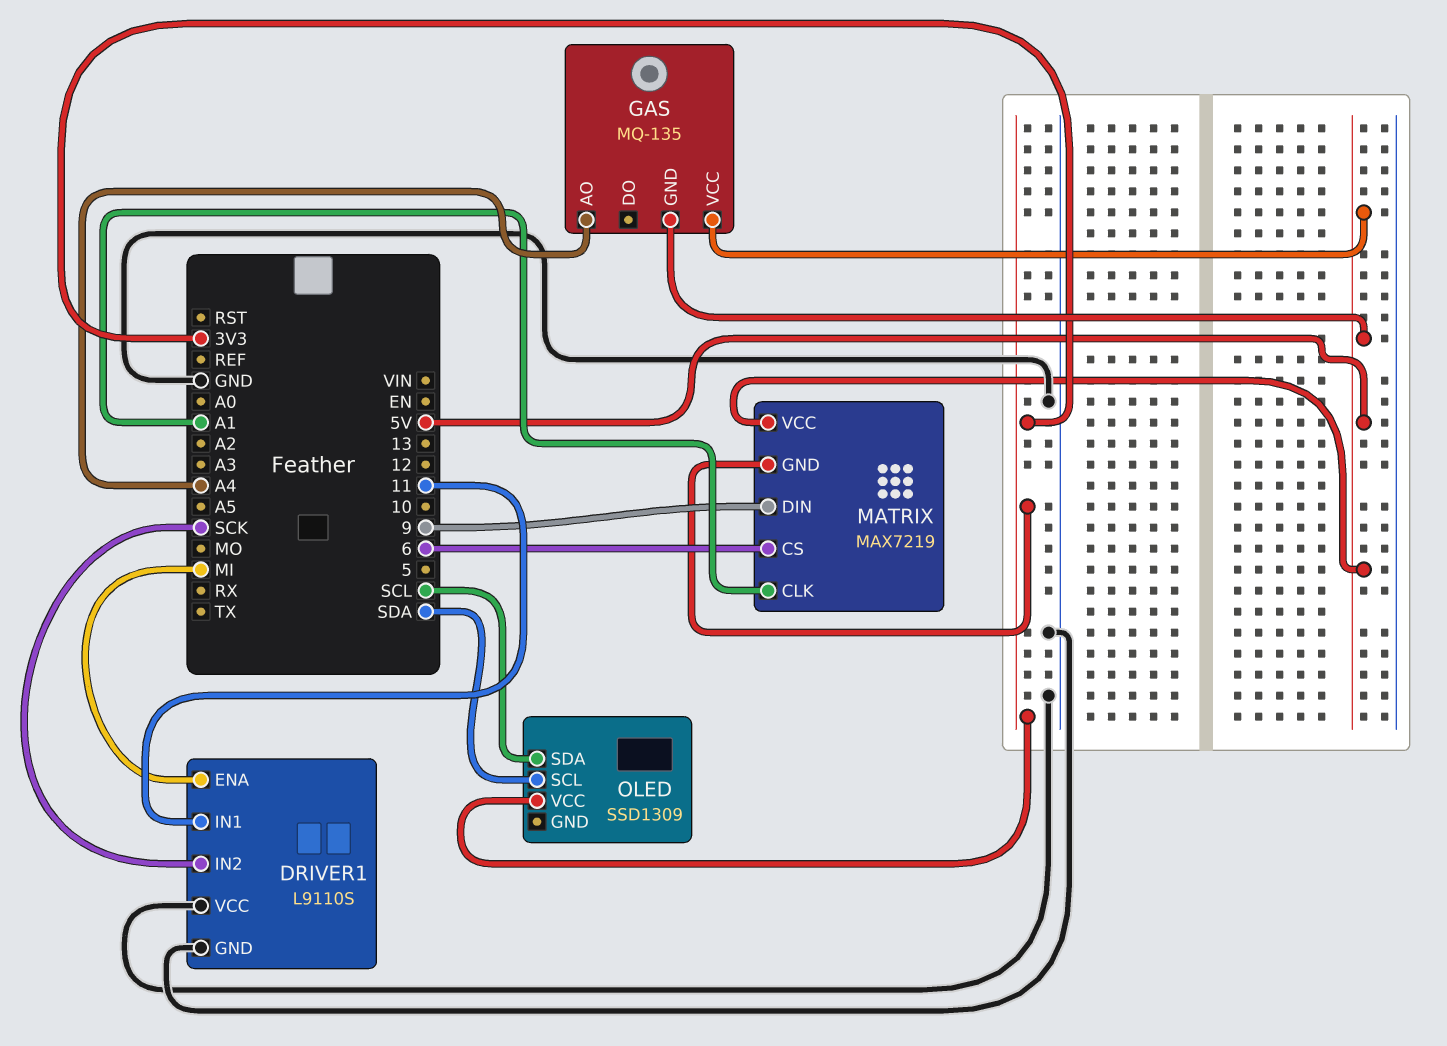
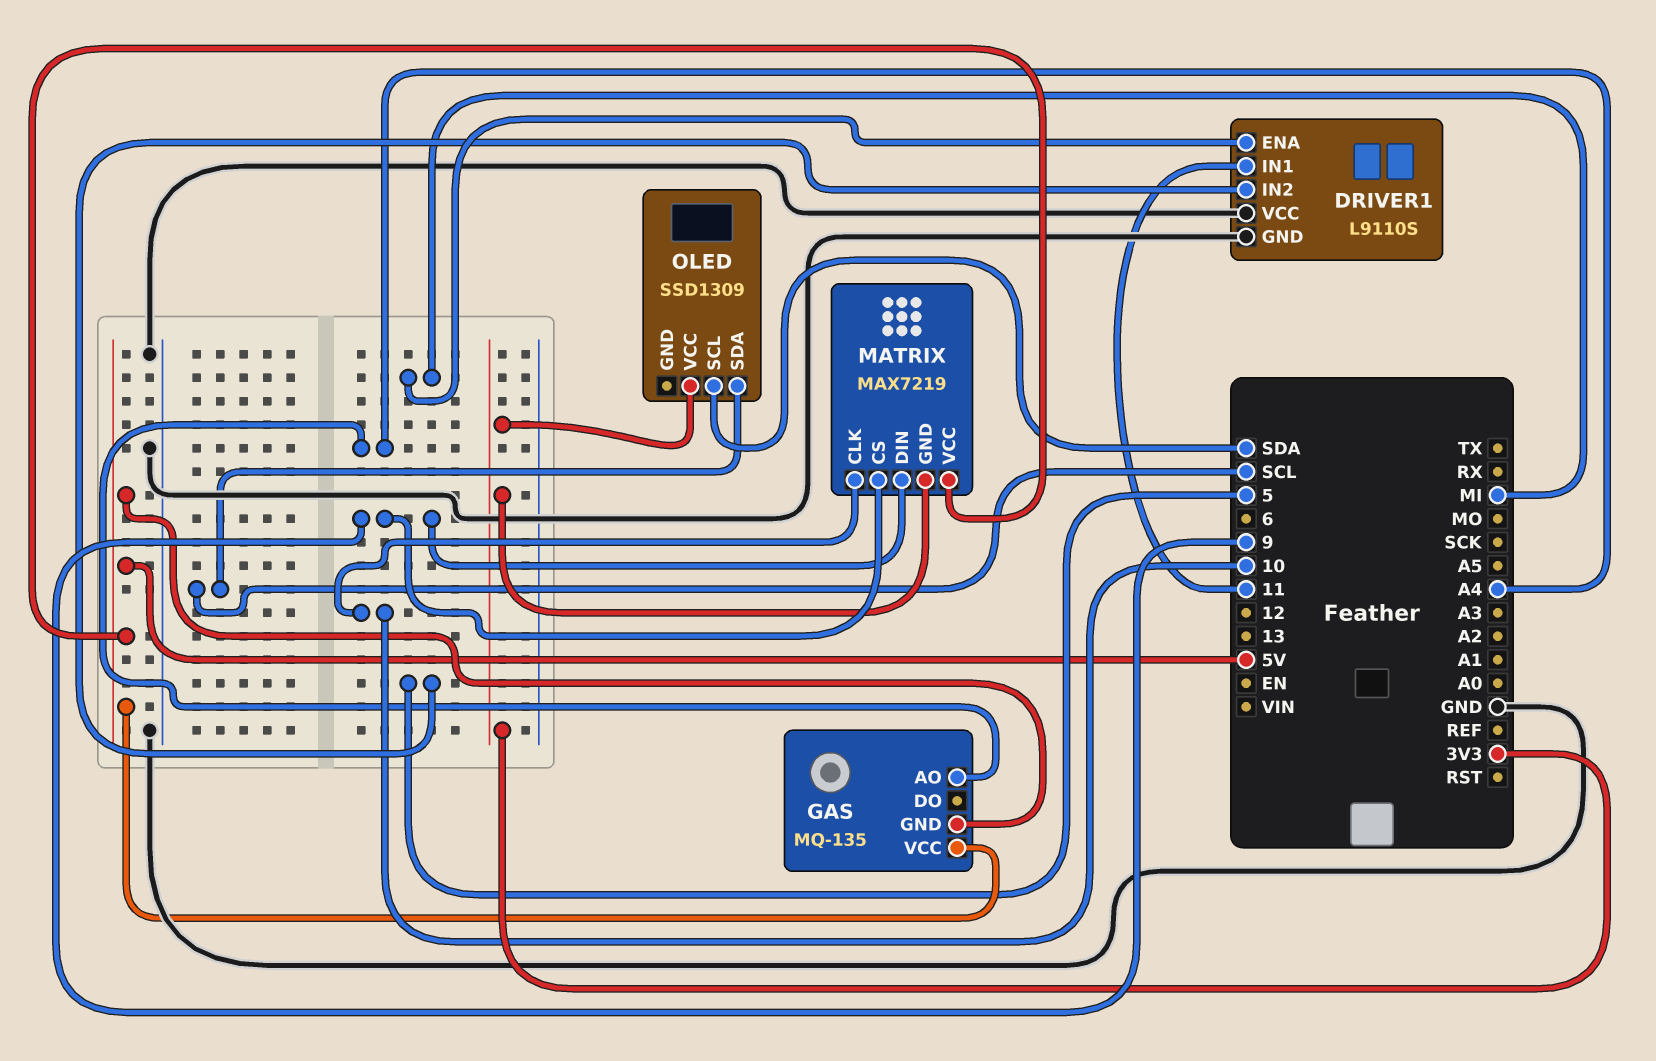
DRIVER1 pin IN2: SCK -> 5
MATRIX pin CLK: A1 -> 10
MATRIX pin CS: 6 -> 9

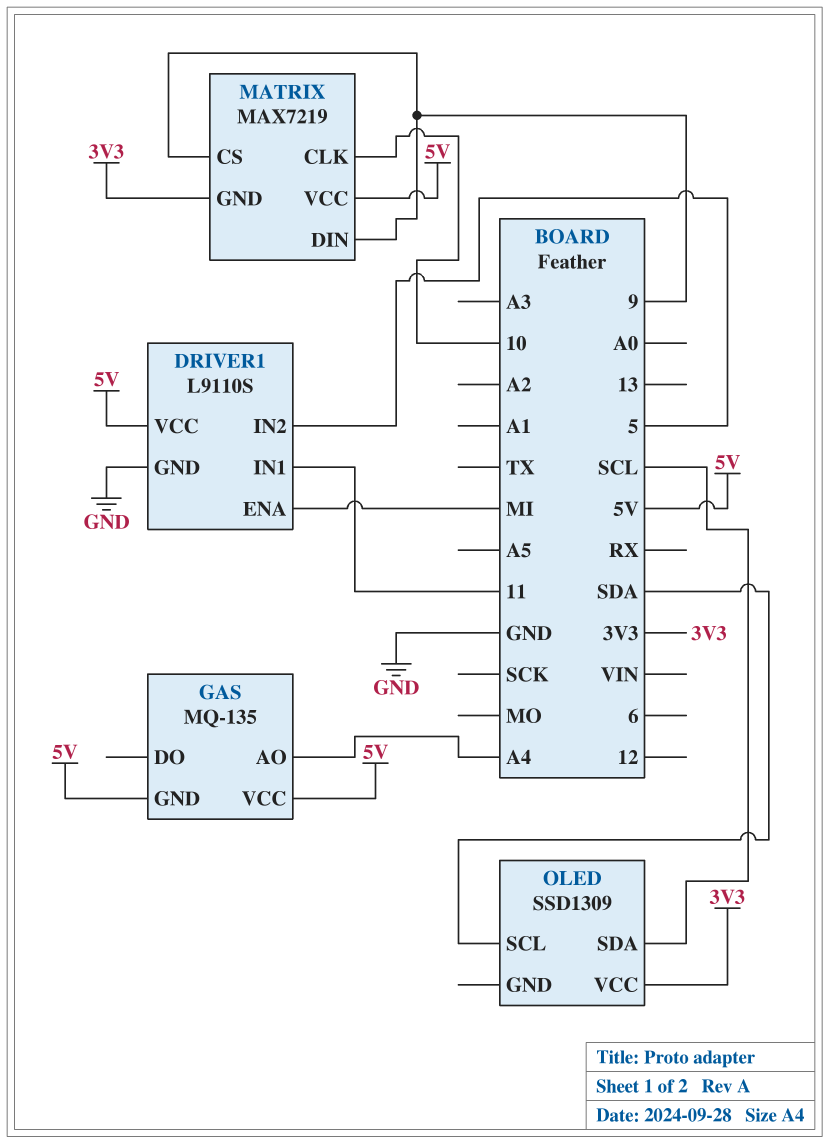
DRIVER1 pin VCC: GND -> 5V

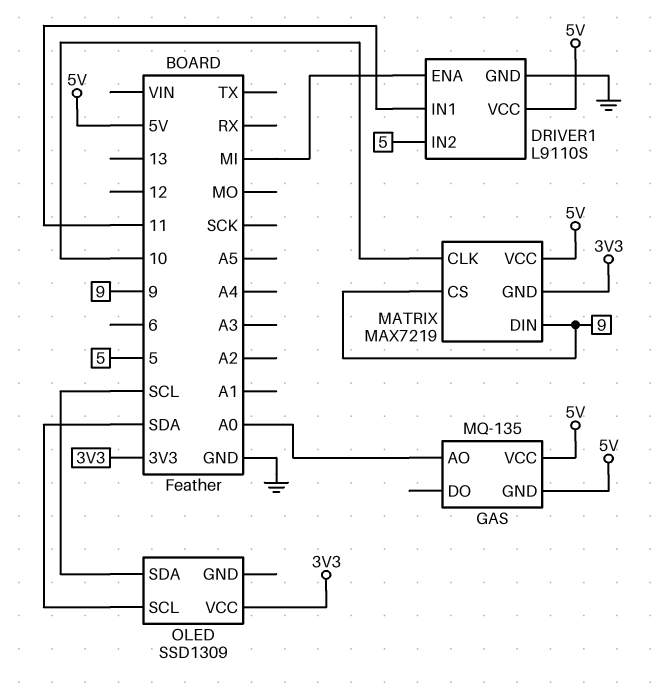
GAS pin AO: A4 -> A0

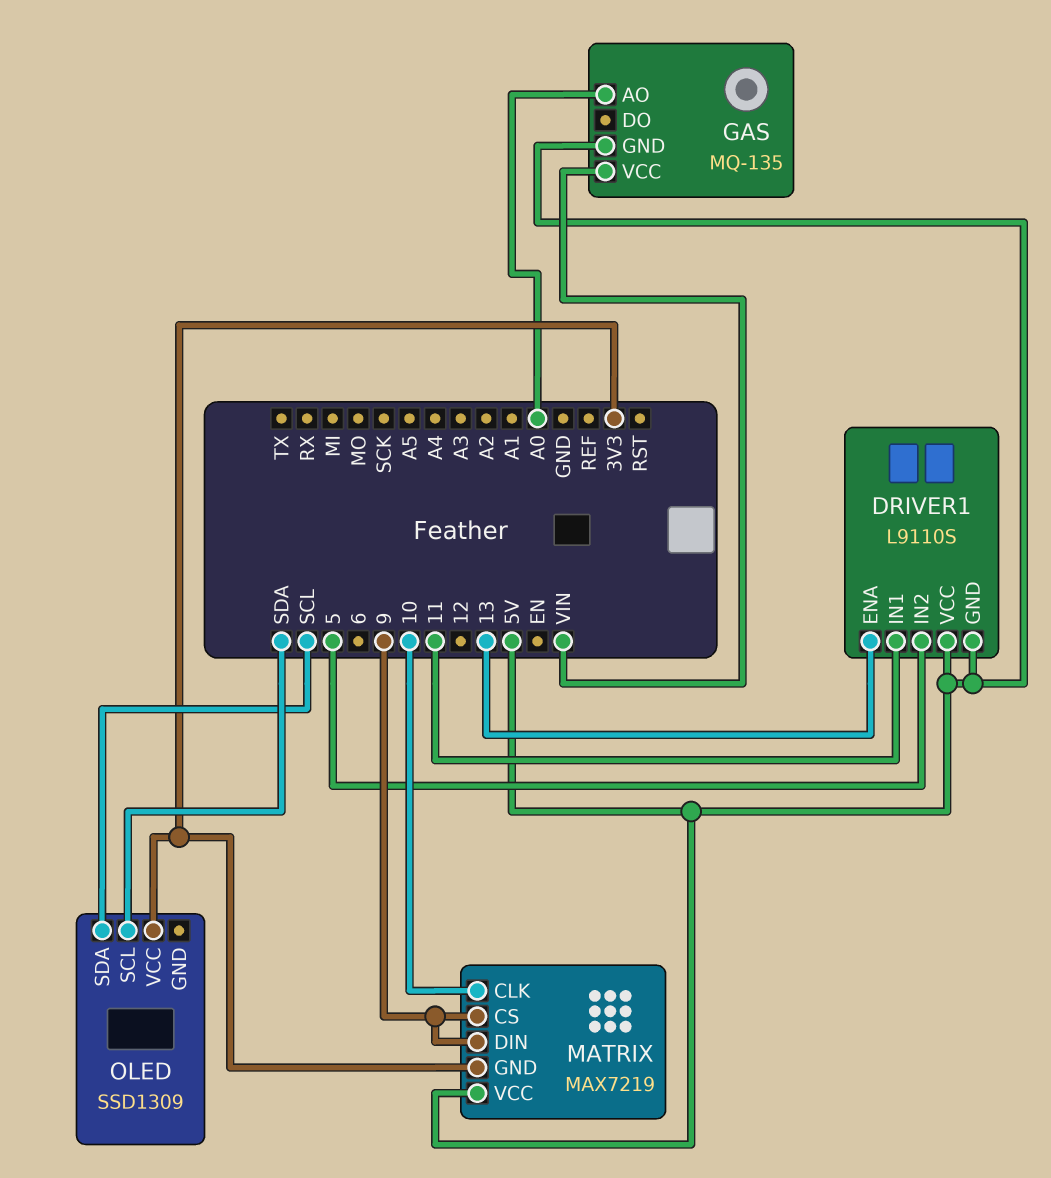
DRIVER1 pin ENA: MI -> 13
DRIVER1 pin GND: GND -> 5V
GAS pin VCC: 5V -> VIN

